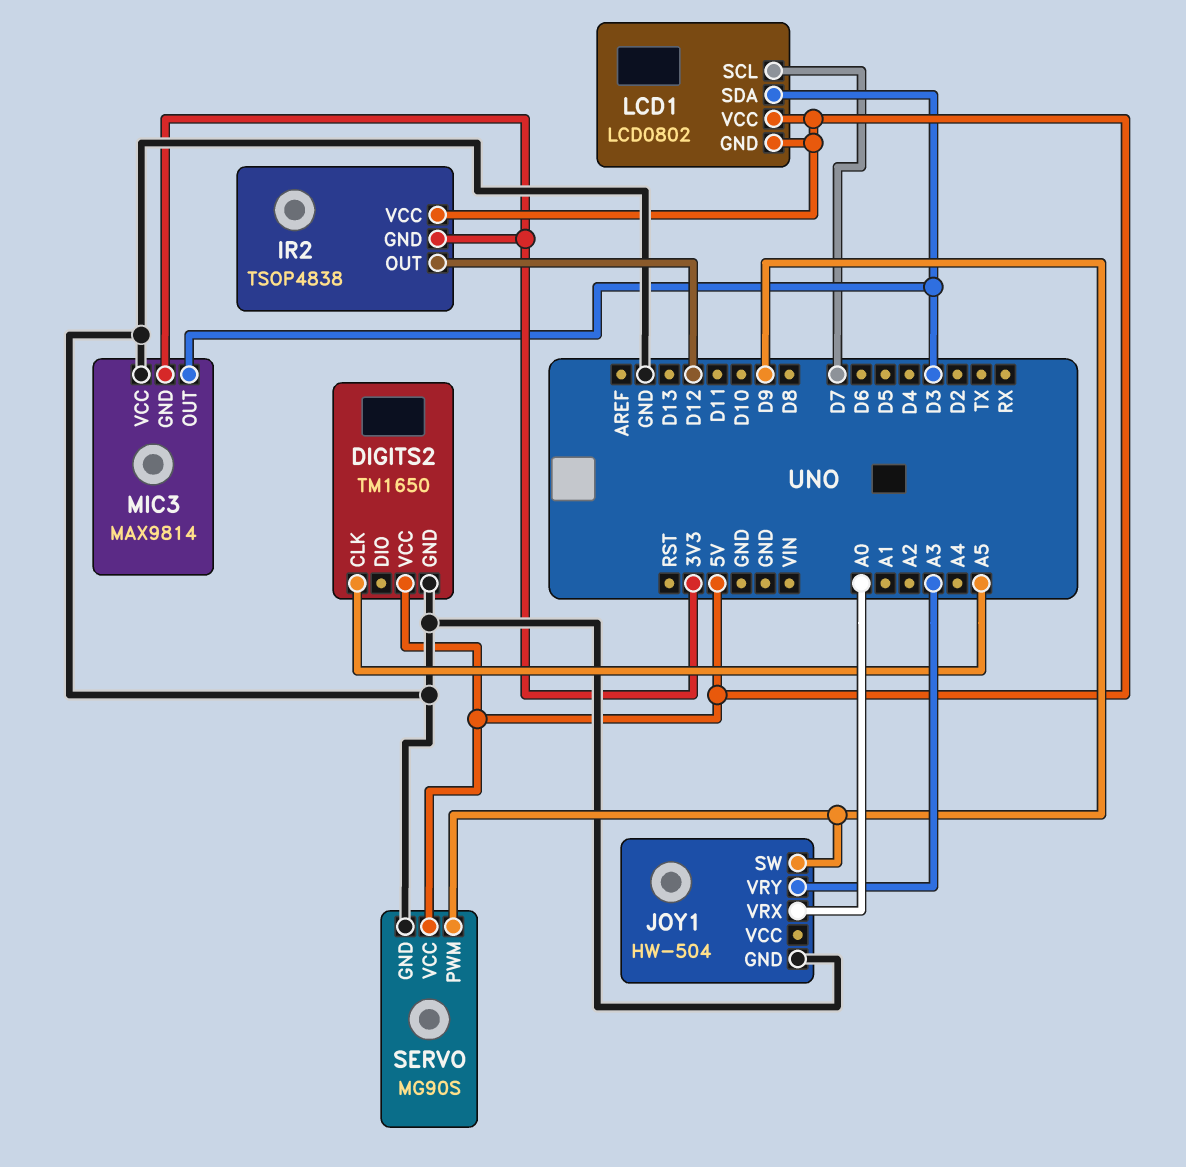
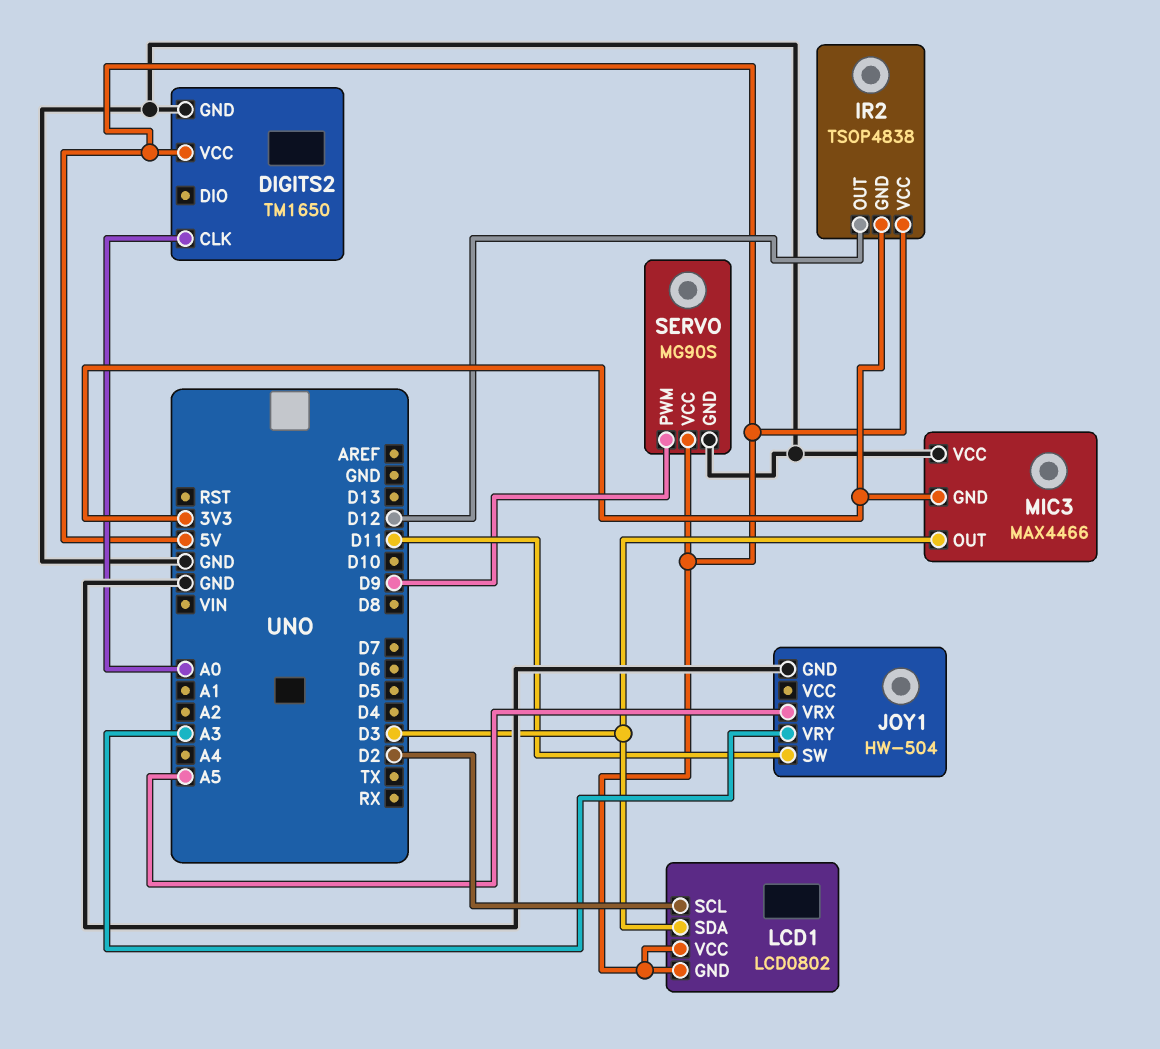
DIGITS2 pin CLK: A5 -> A0
JOY1 pin SW: D9 -> D11
JOY1 pin VRX: A0 -> A5
LCD1 pin SCL: D7 -> D2
MIC3: MAX9814 -> MAX4466

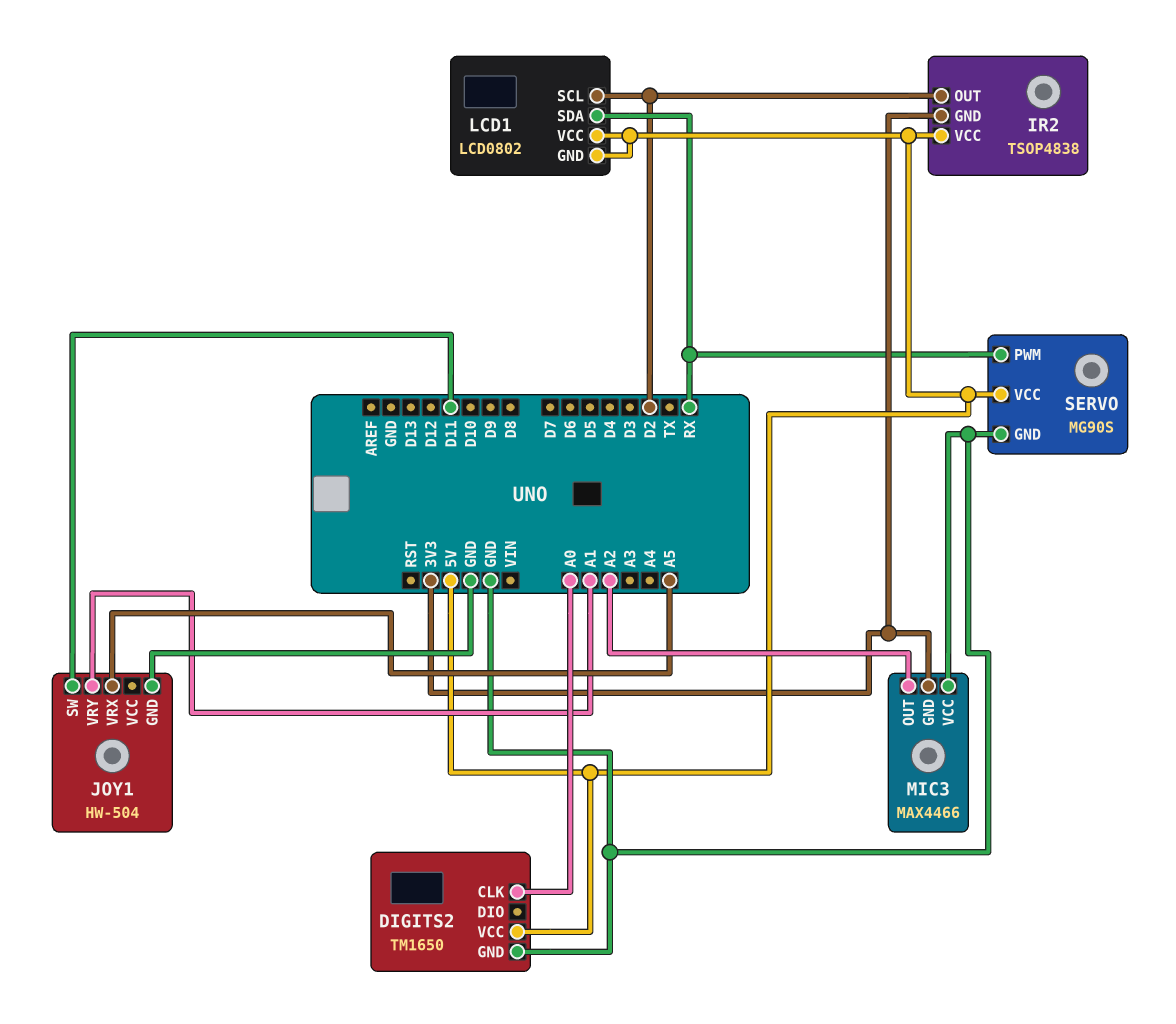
IR2 pin OUT: D12 -> D2
JOY1 pin VRY: A3 -> A1
LCD1 pin SDA: D3 -> RX
MIC3 pin OUT: D3 -> A2
SERVO pin PWM: D9 -> RX

